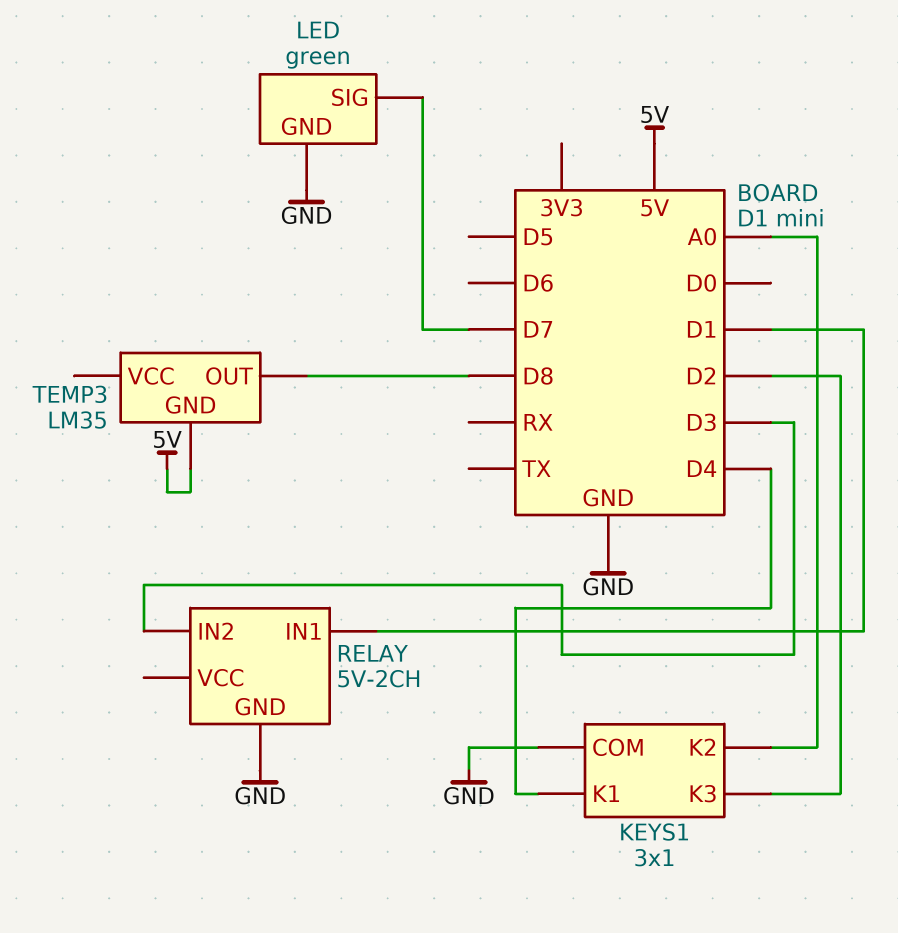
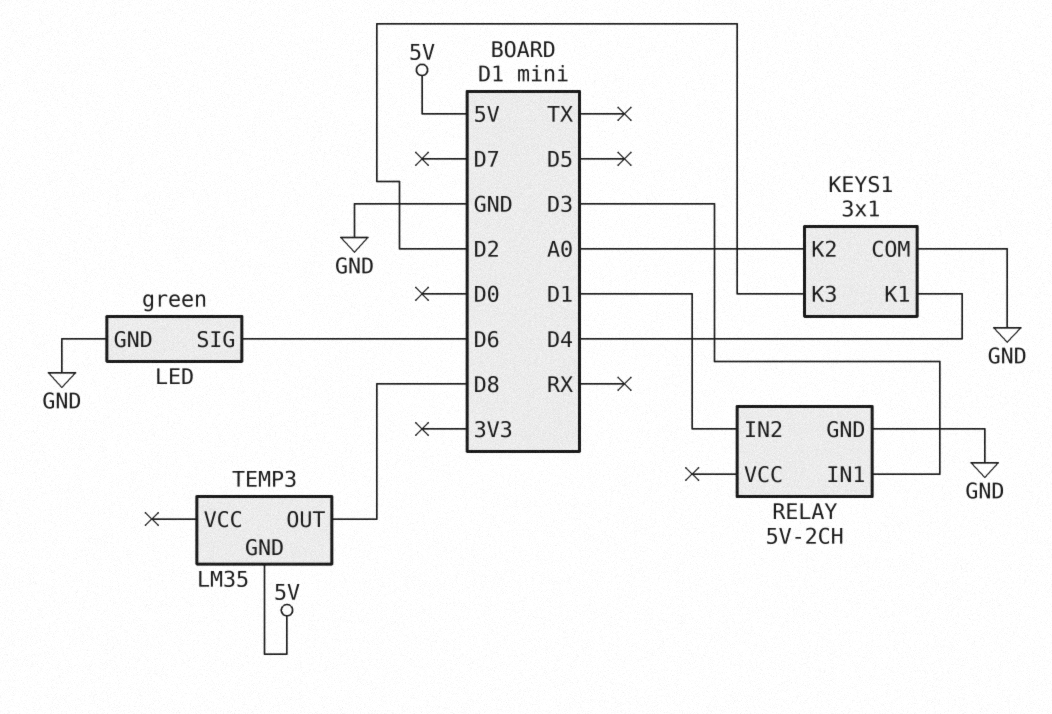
LED pin SIG: D7 -> D6
RELAY pin IN1: D1 -> D3
RELAY pin IN2: D3 -> D1

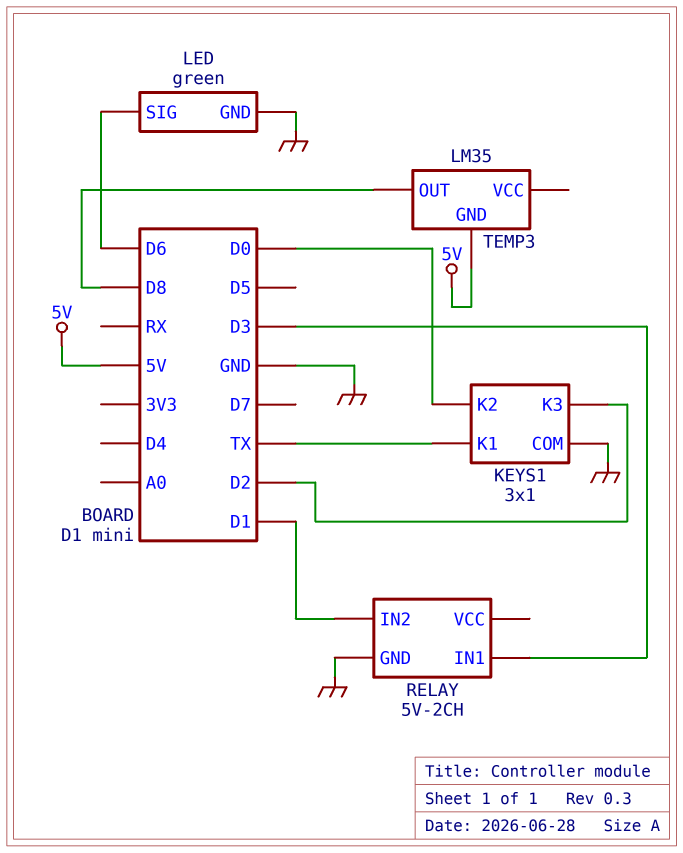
KEYS1 pin K1: D4 -> TX
KEYS1 pin K2: A0 -> D0

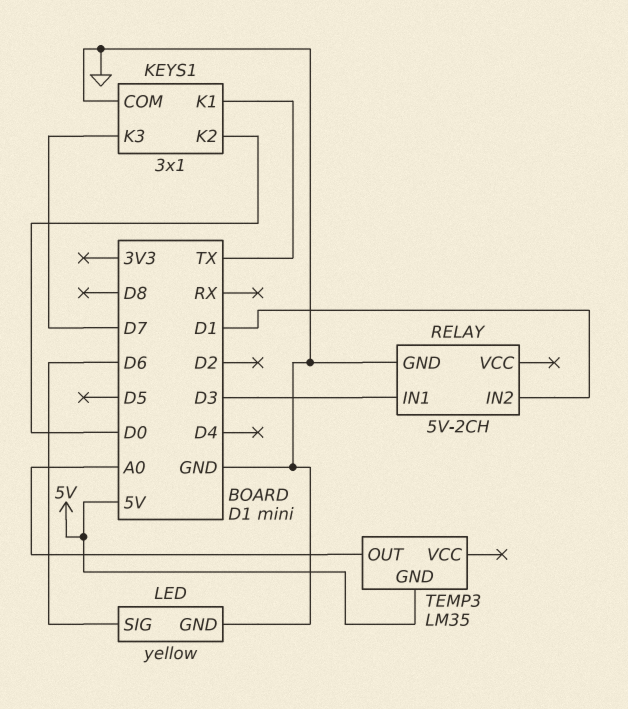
KEYS1 pin K3: D2 -> D7
LED: green -> yellow
TEMP3 pin OUT: D8 -> A0

